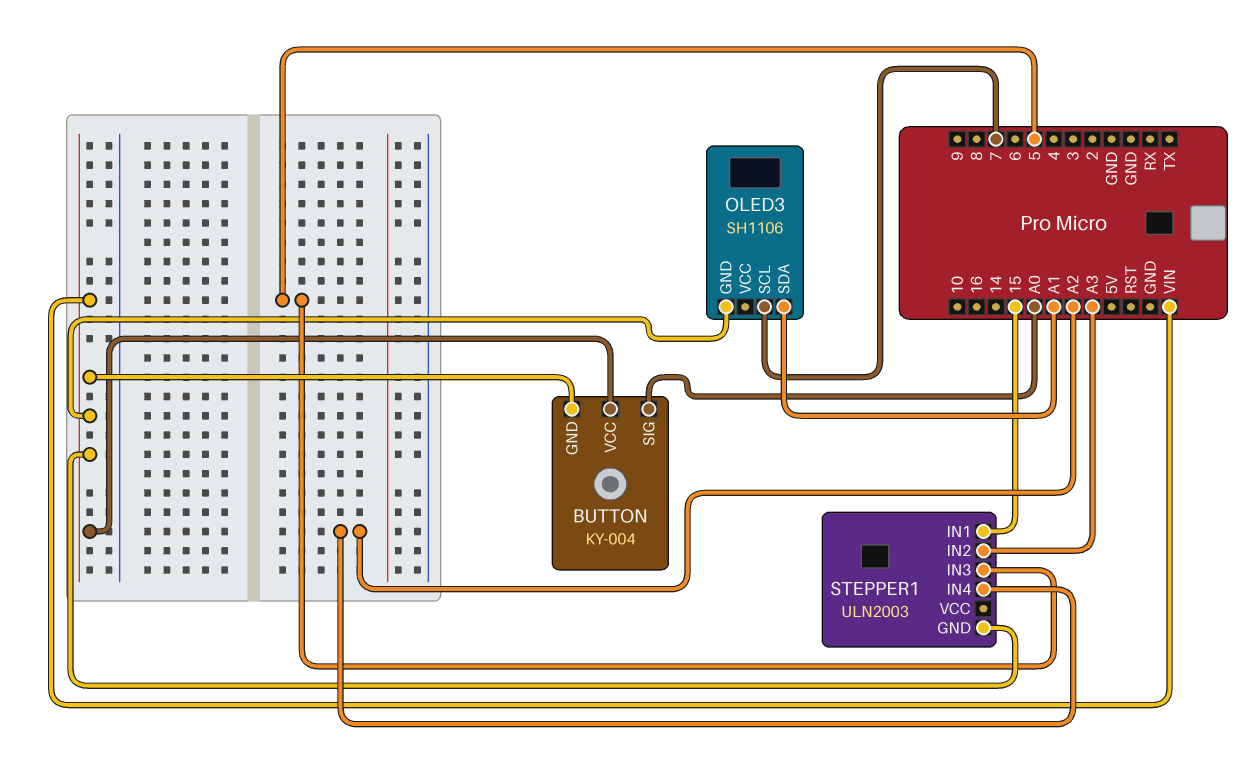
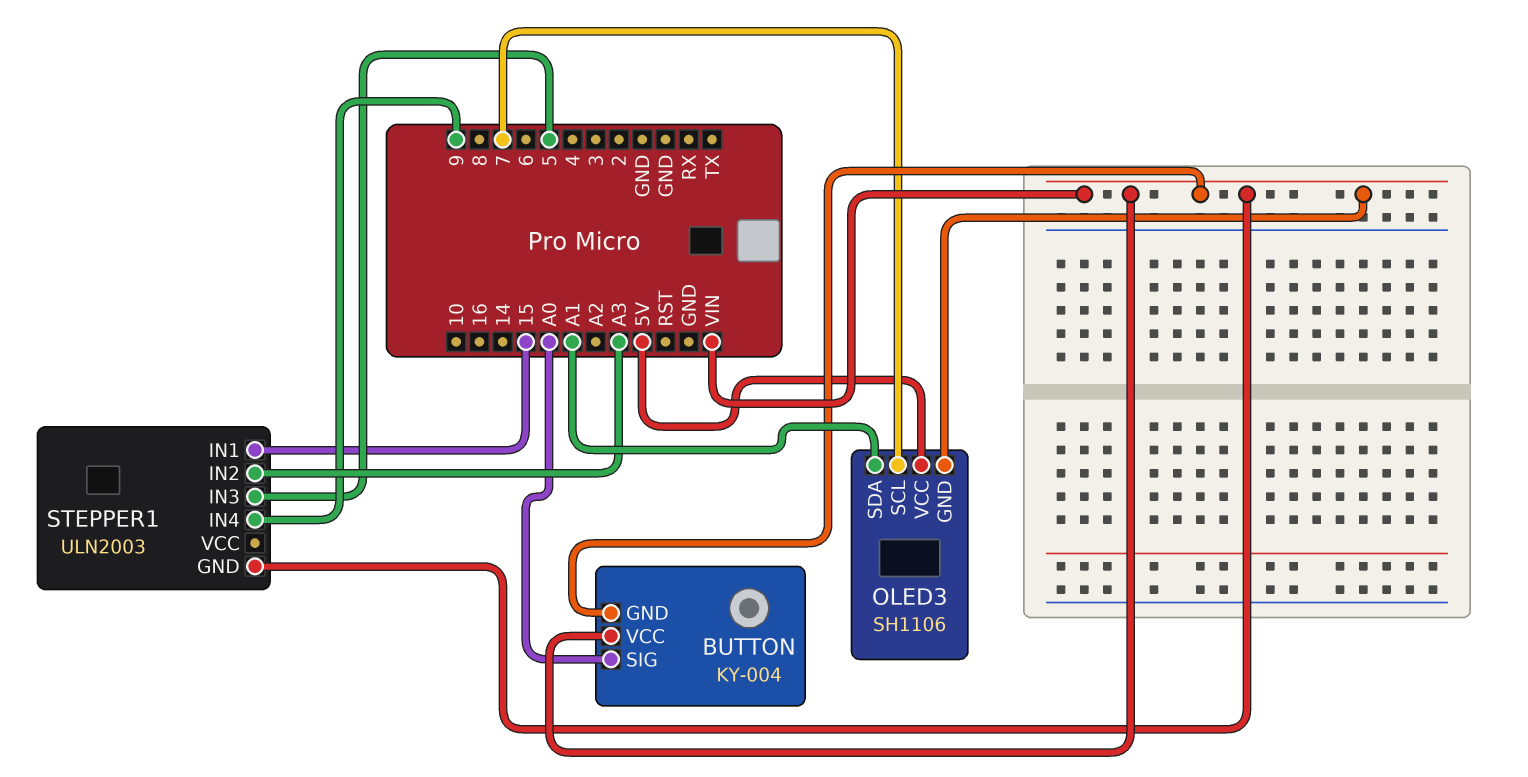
OLED3 pin VCC: none -> 5V
STEPPER1 pin IN4: A2 -> 9

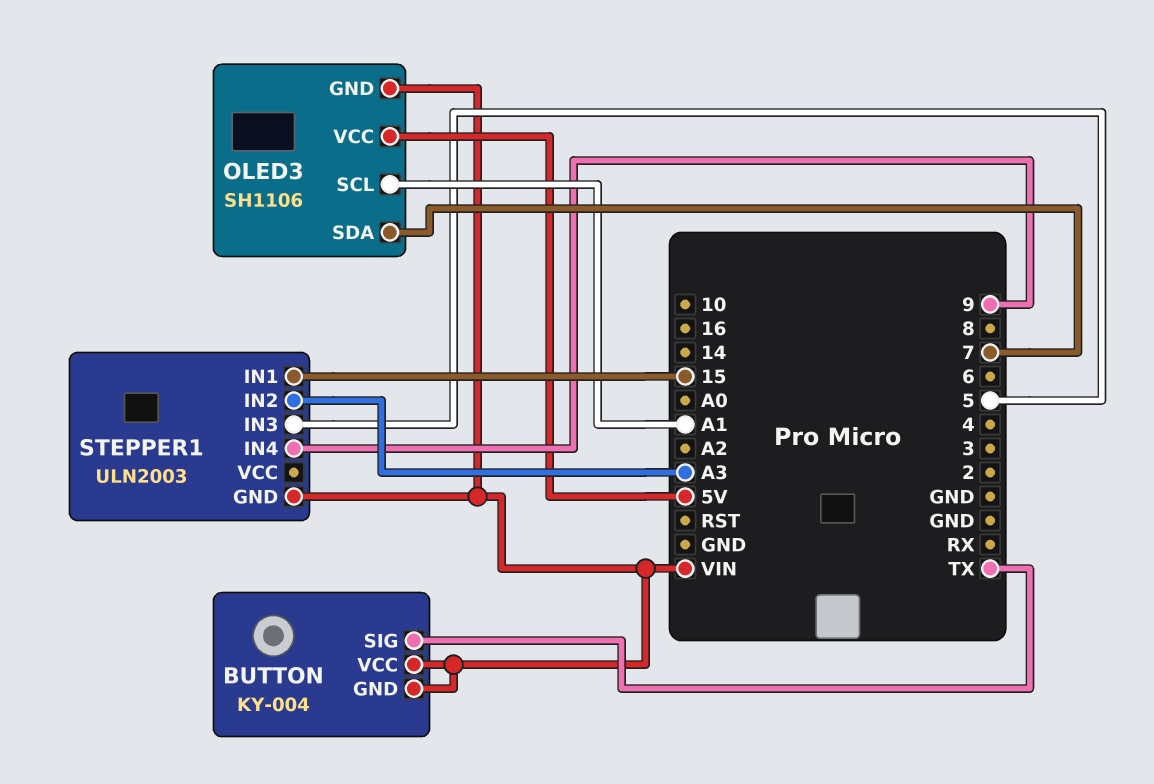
BUTTON pin SIG: A0 -> TX
OLED3 pin SCL: 7 -> A1
OLED3 pin SDA: A1 -> 7

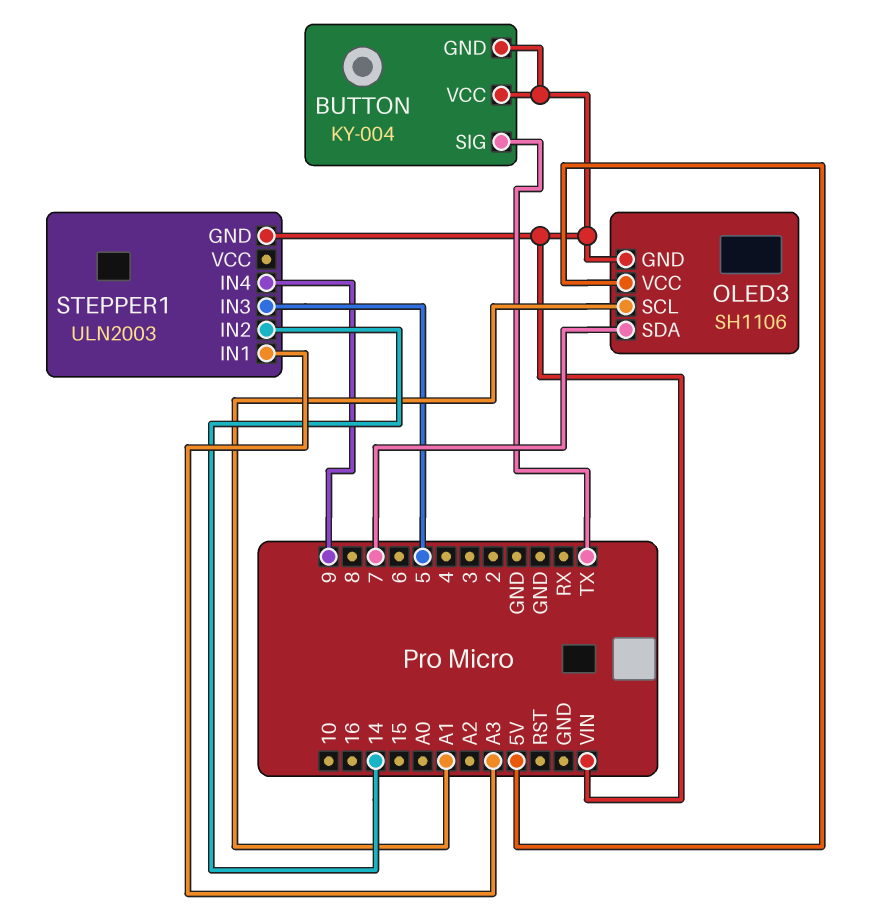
STEPPER1 pin IN1: 15 -> A3
STEPPER1 pin IN2: A3 -> 14

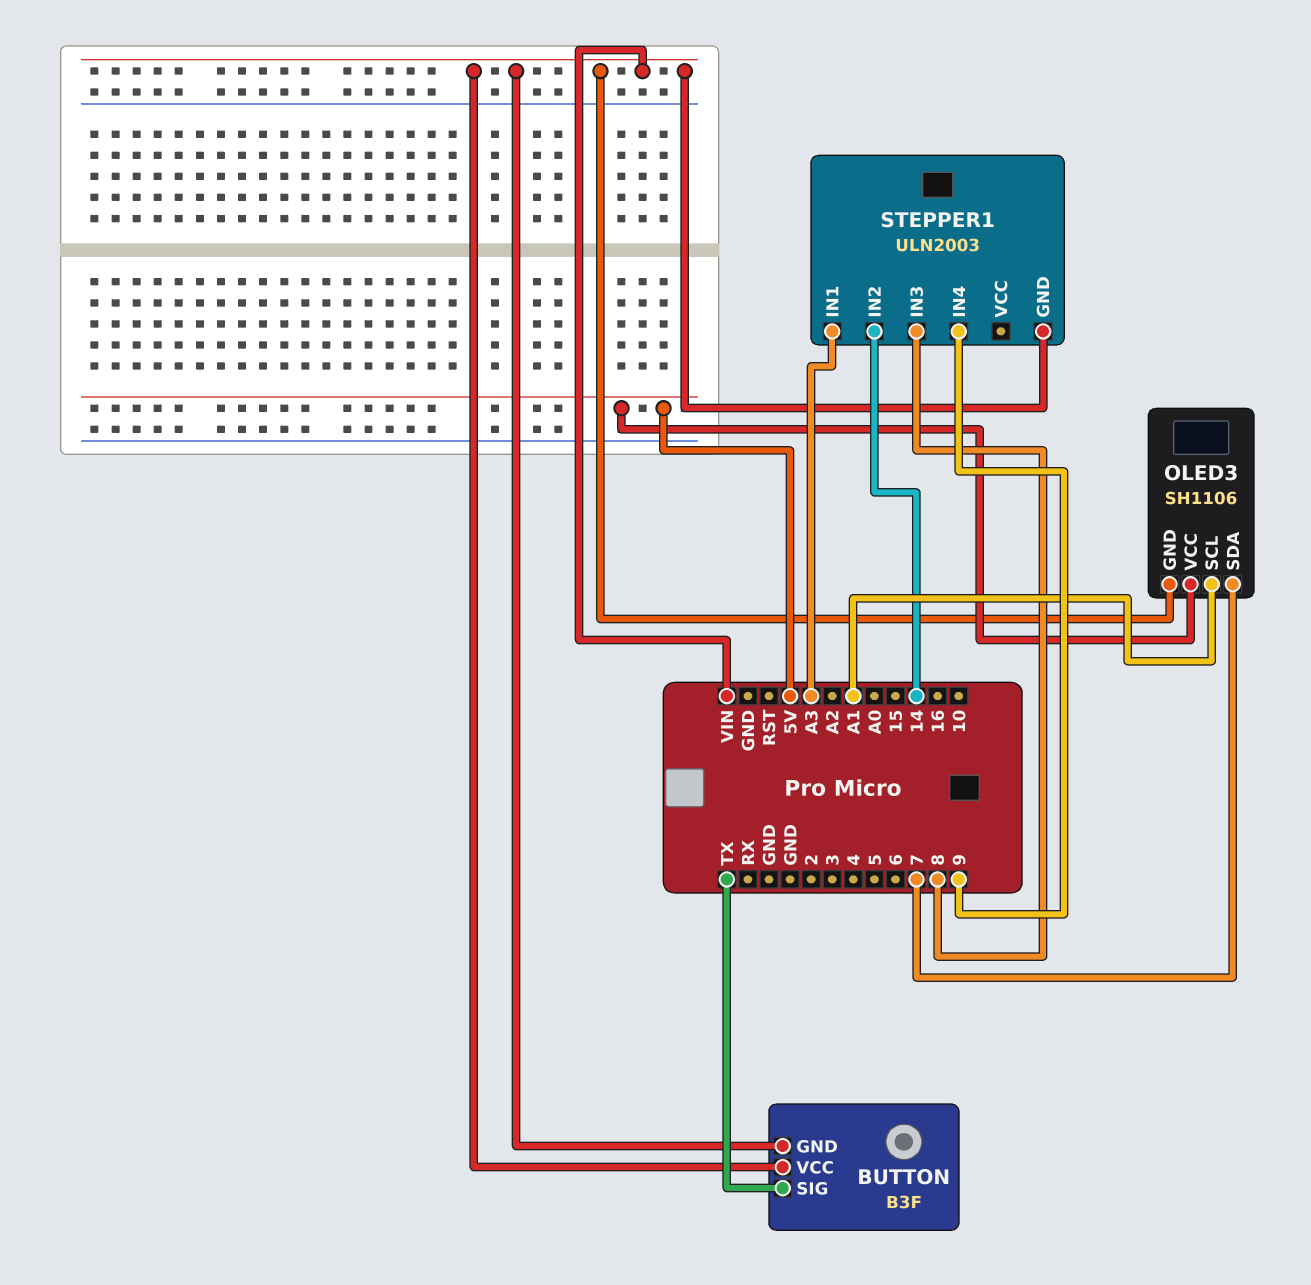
BUTTON: KY-004 -> B3F
STEPPER1 pin IN3: 5 -> 8

